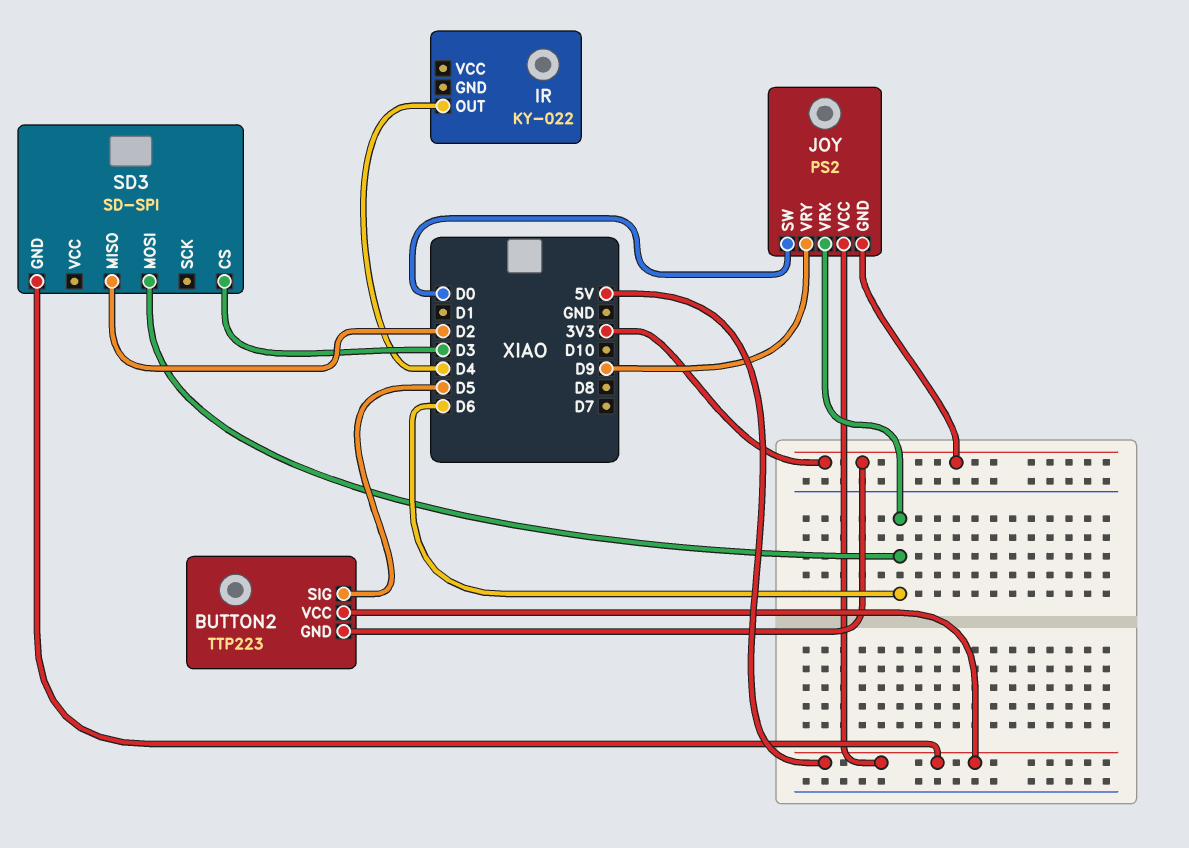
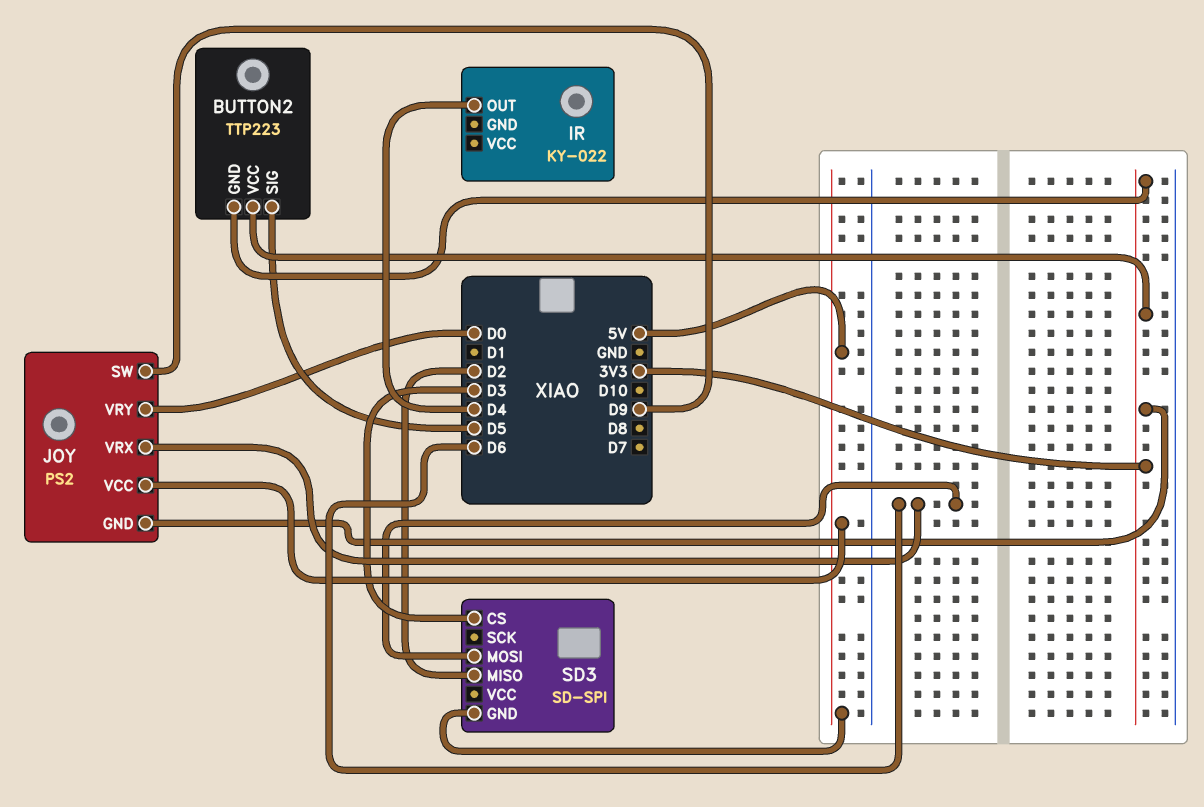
BUTTON2 pin VCC: 5V -> 3V3
JOY pin SW: D0 -> D9
JOY pin VRY: D9 -> D0

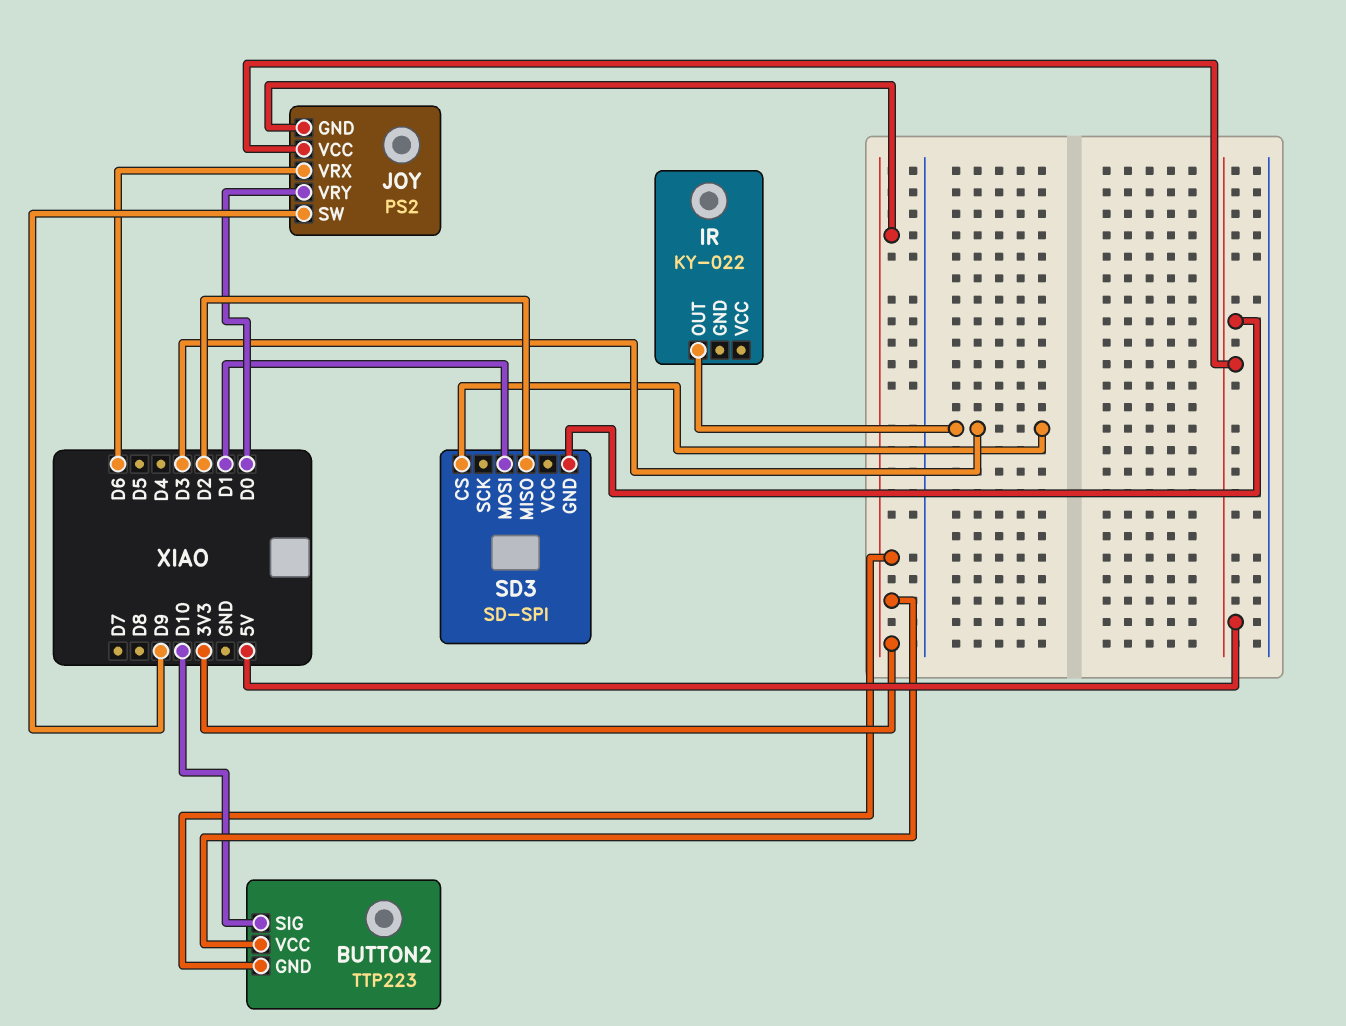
BUTTON2 pin SIG: D5 -> D10
IR pin OUT: D4 -> D3
SD3 pin MOSI: D6 -> D1

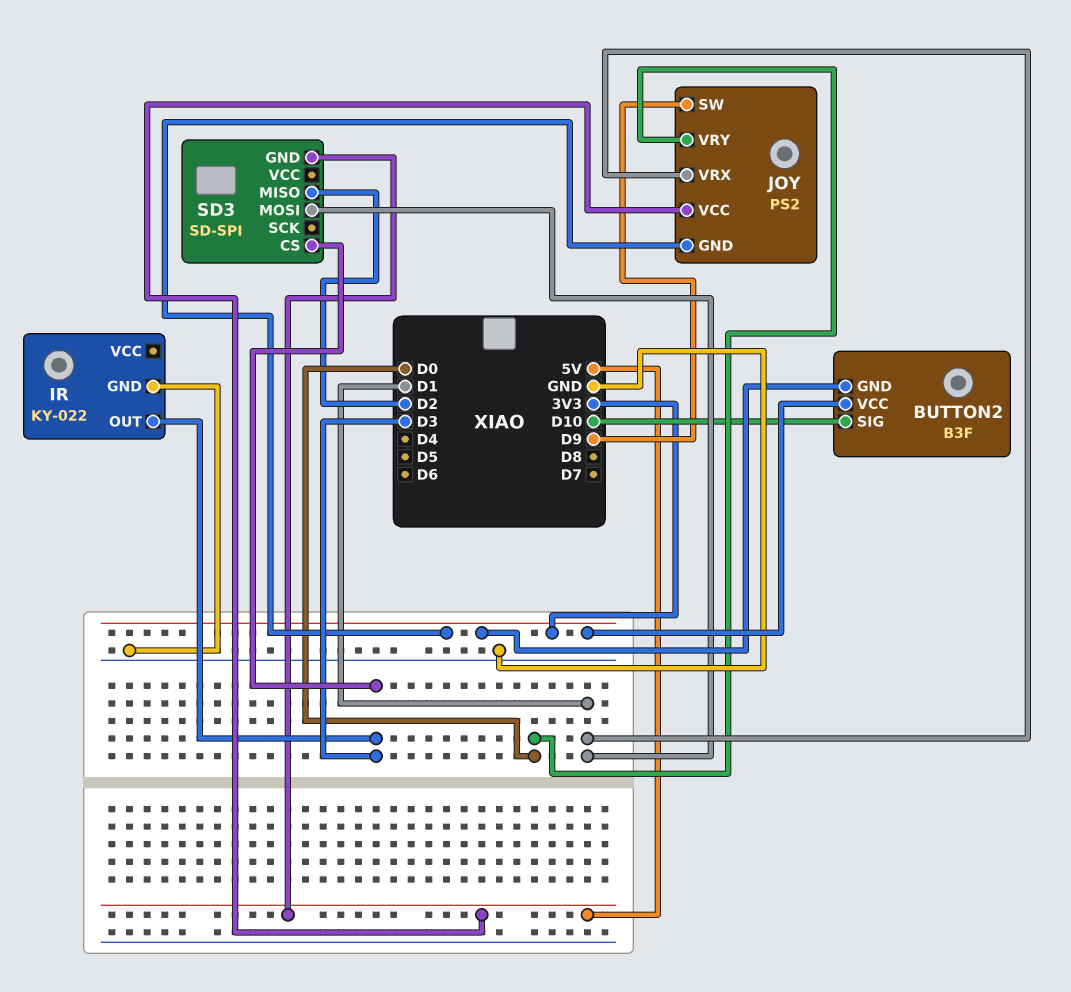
BUTTON2: TTP223 -> B3F
IR pin GND: none -> GND
JOY pin VRX: D6 -> D1

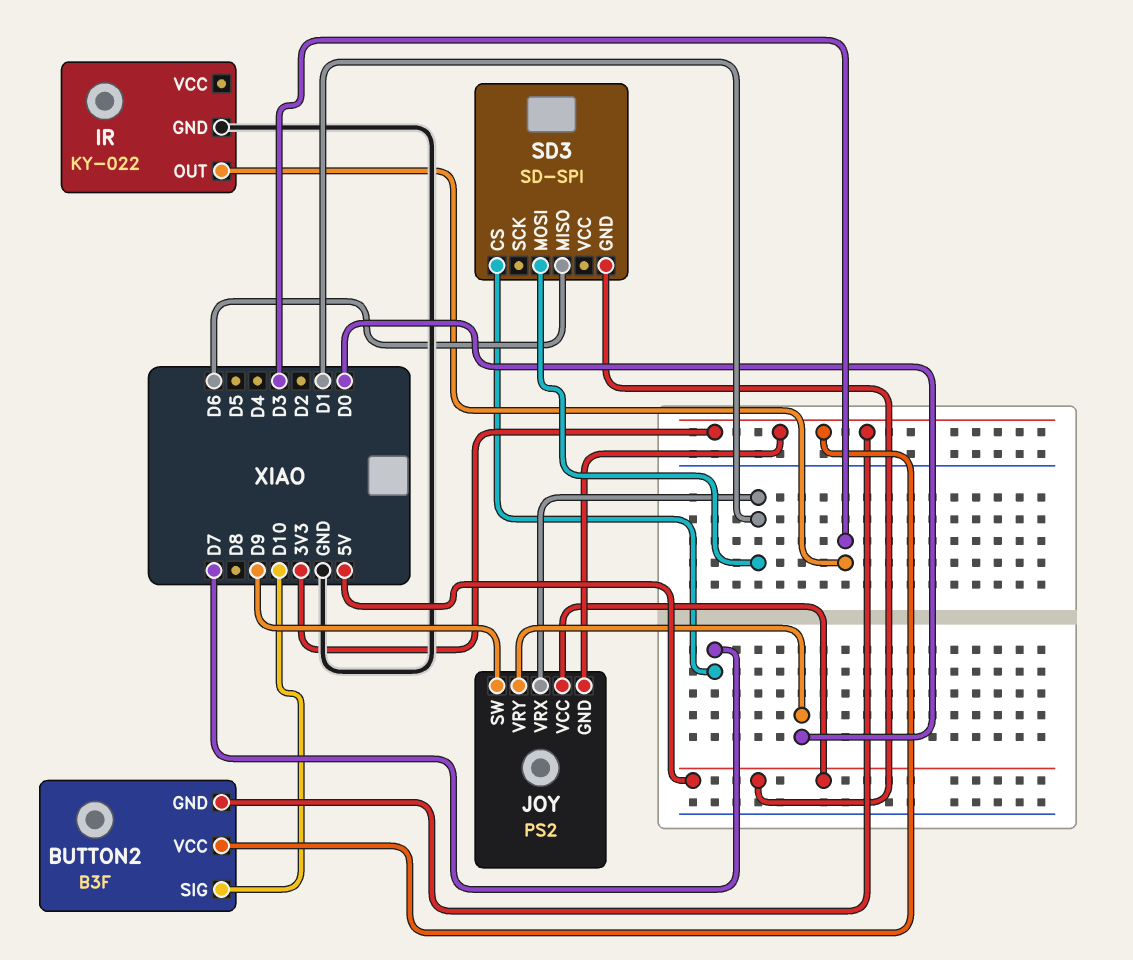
SD3 pin CS: D3 -> D7
SD3 pin MISO: D2 -> D6

